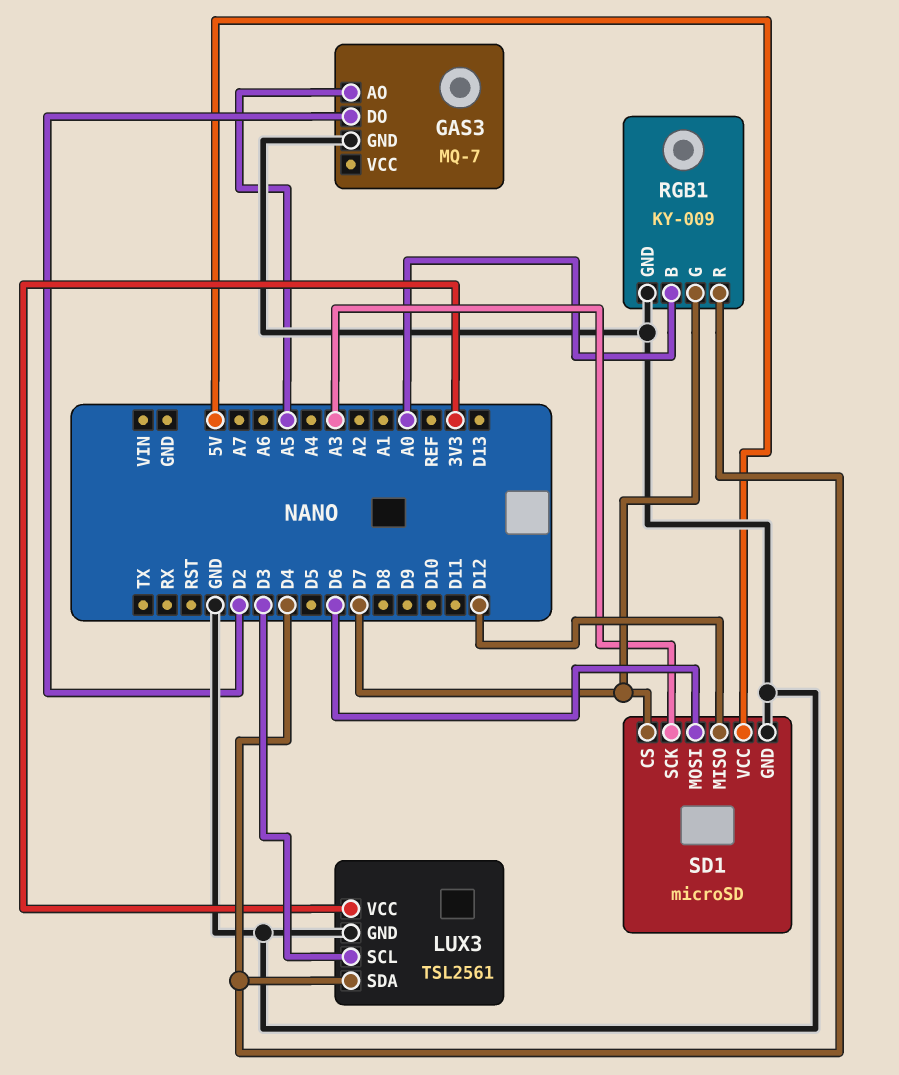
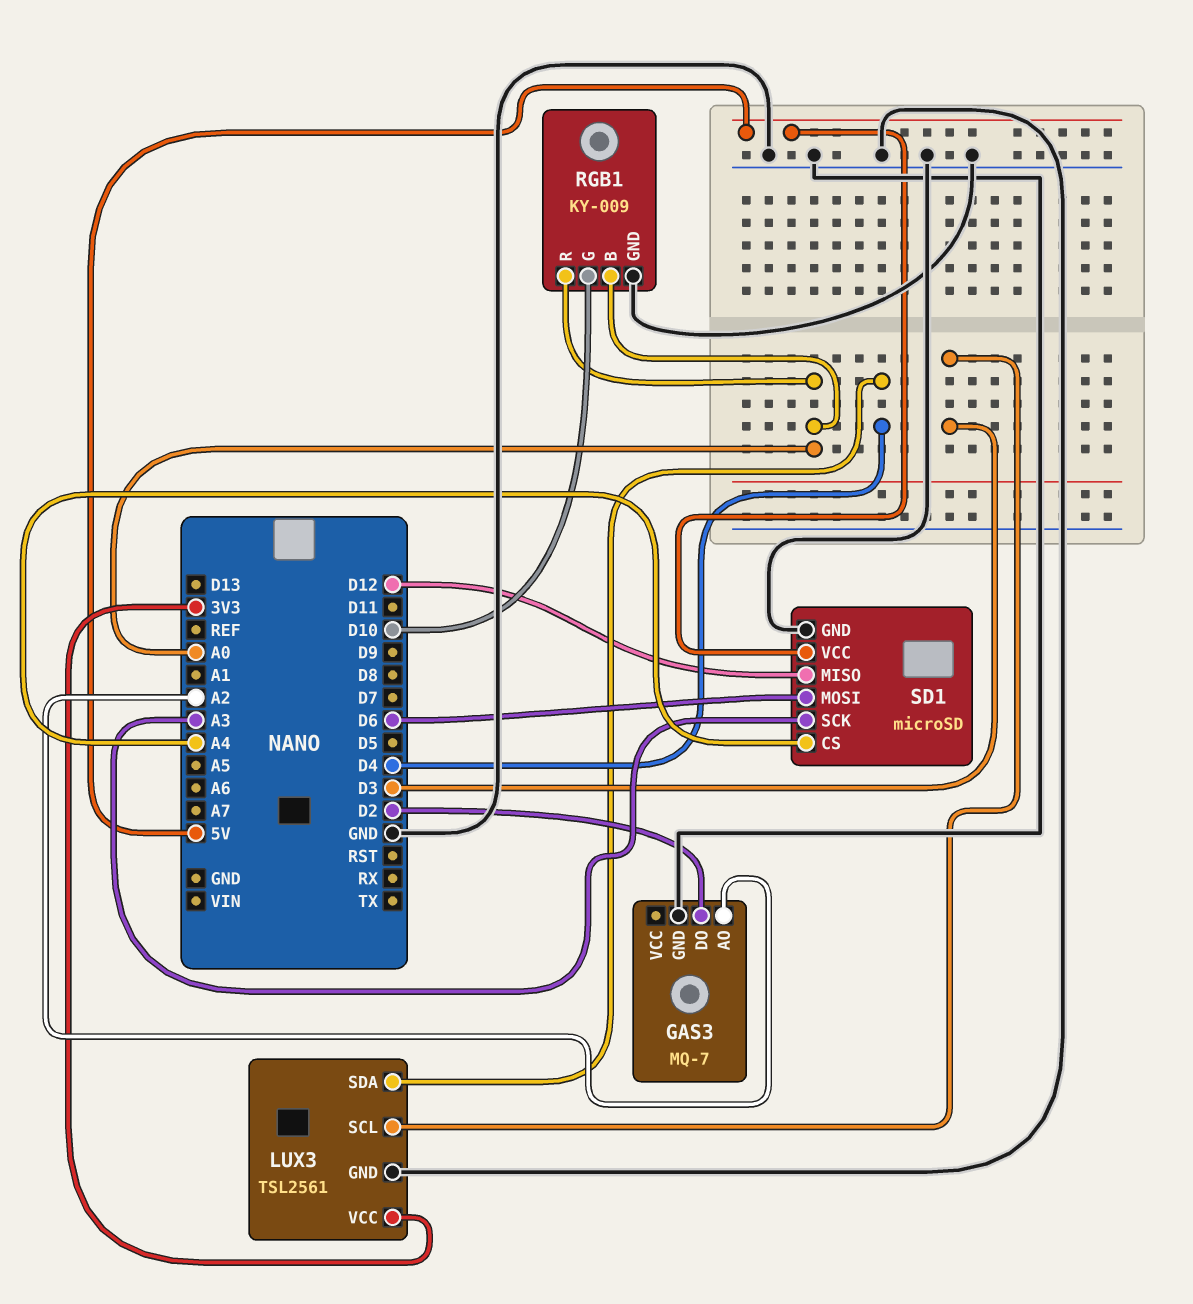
GAS3 pin AO: A5 -> A2
RGB1 pin G: D7 -> D10
RGB1 pin R: D4 -> A0
SD1 pin CS: D7 -> A4

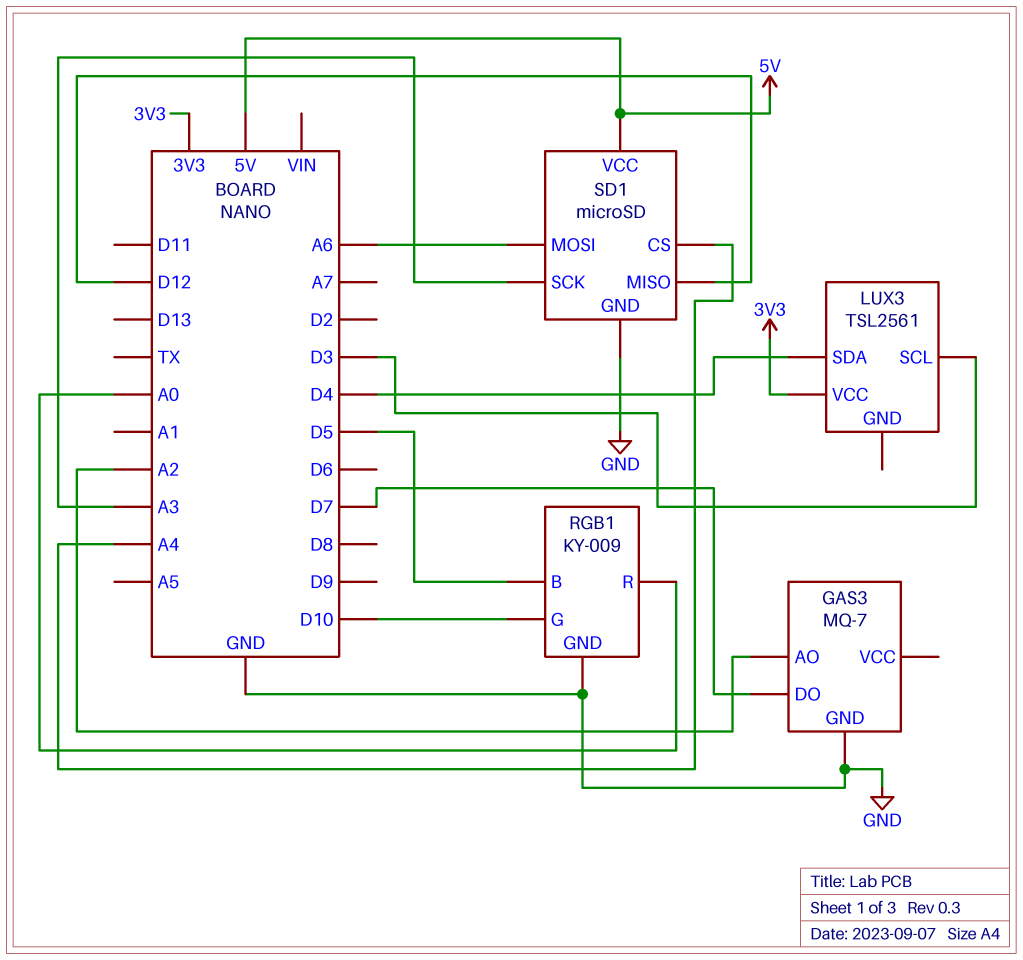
GAS3 pin DO: D2 -> D7
LUX3 pin GND: GND -> none
RGB1 pin B: A0 -> D5
SD1 pin MOSI: D6 -> A6

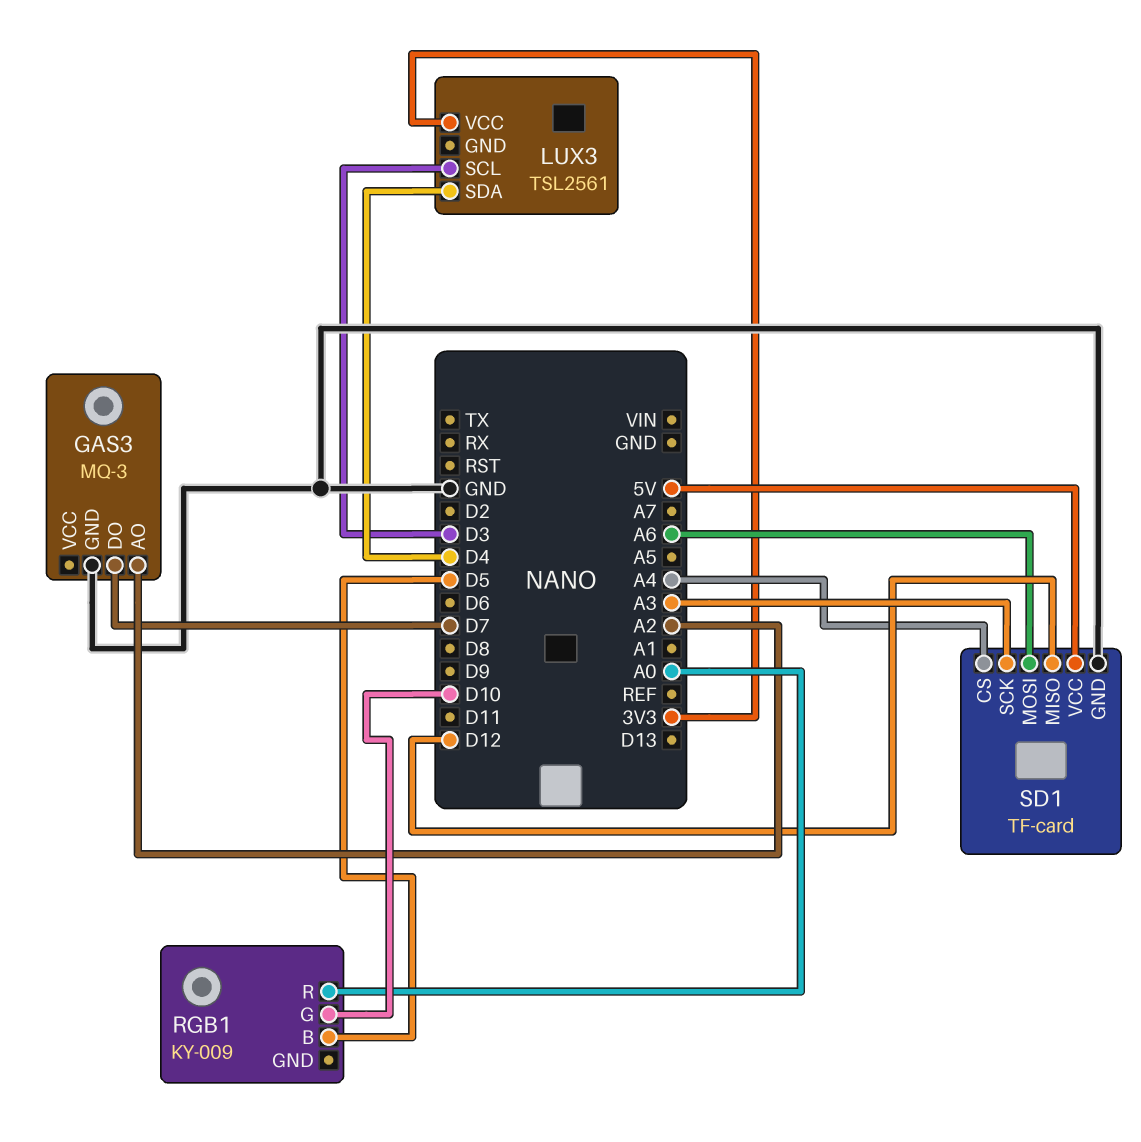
GAS3: MQ-7 -> MQ-3
RGB1 pin GND: GND -> none
SD1: microSD -> TF-card

